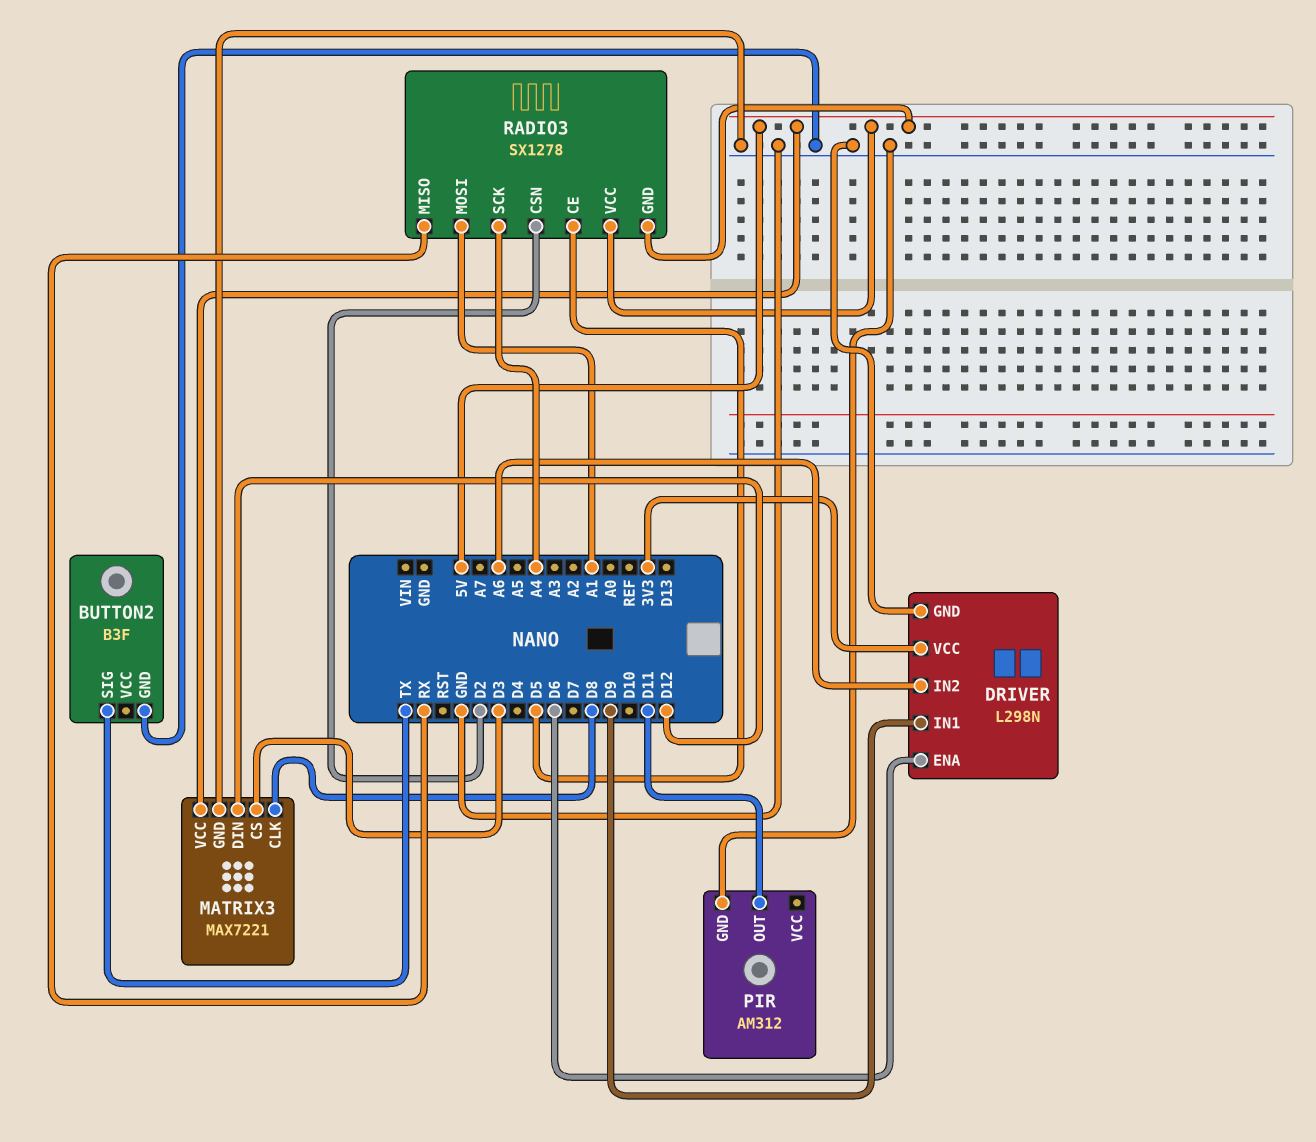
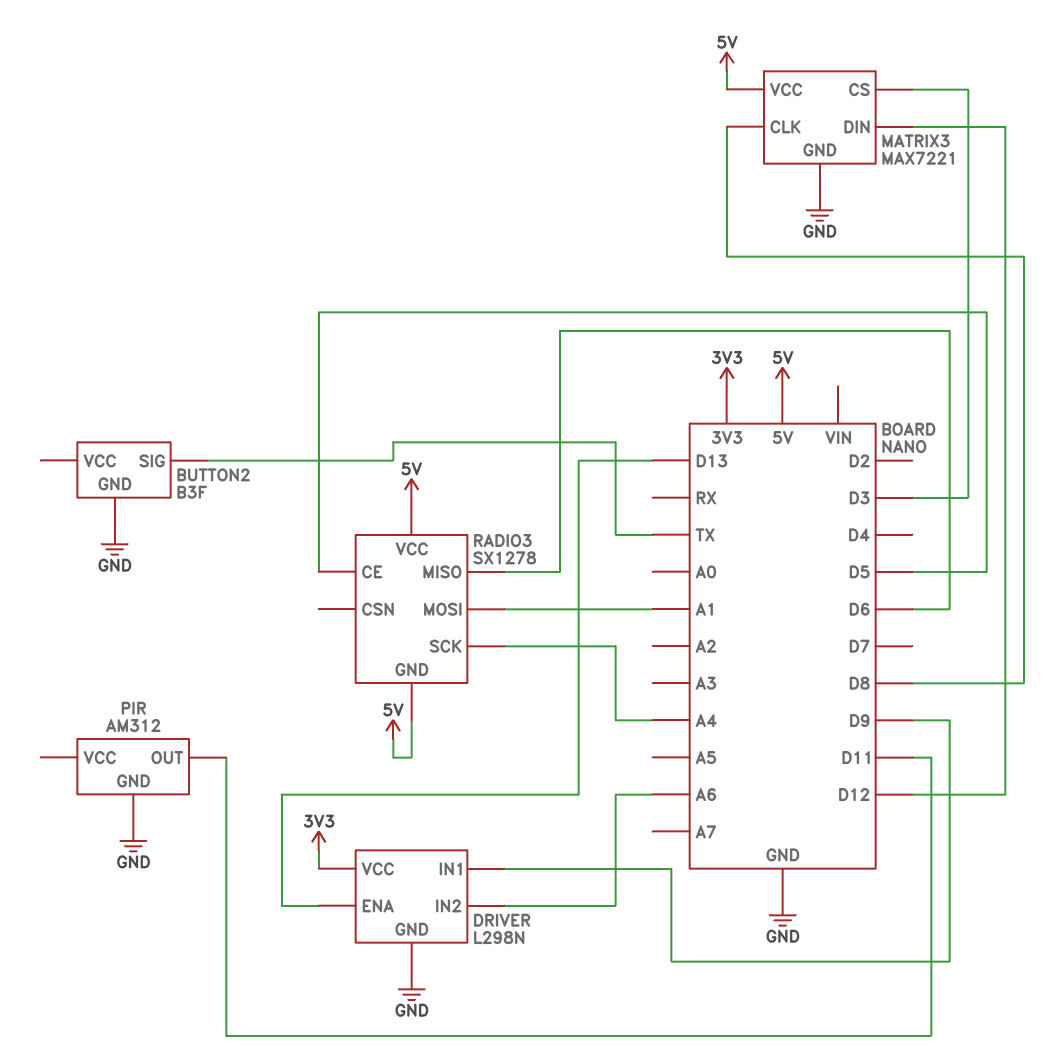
DRIVER pin ENA: D6 -> D13
RADIO3 pin CSN: D2 -> none
RADIO3 pin MISO: RX -> D6

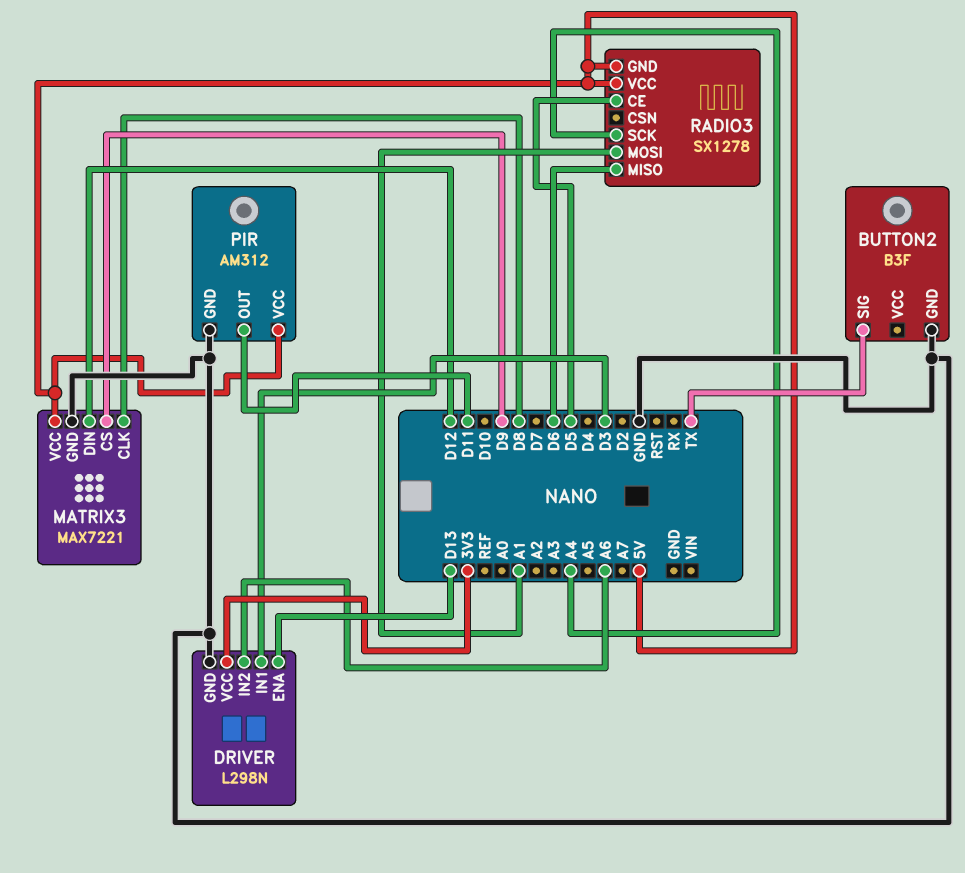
DRIVER pin IN1: D9 -> D3
MATRIX3 pin CS: D3 -> D9
PIR pin VCC: none -> 5V

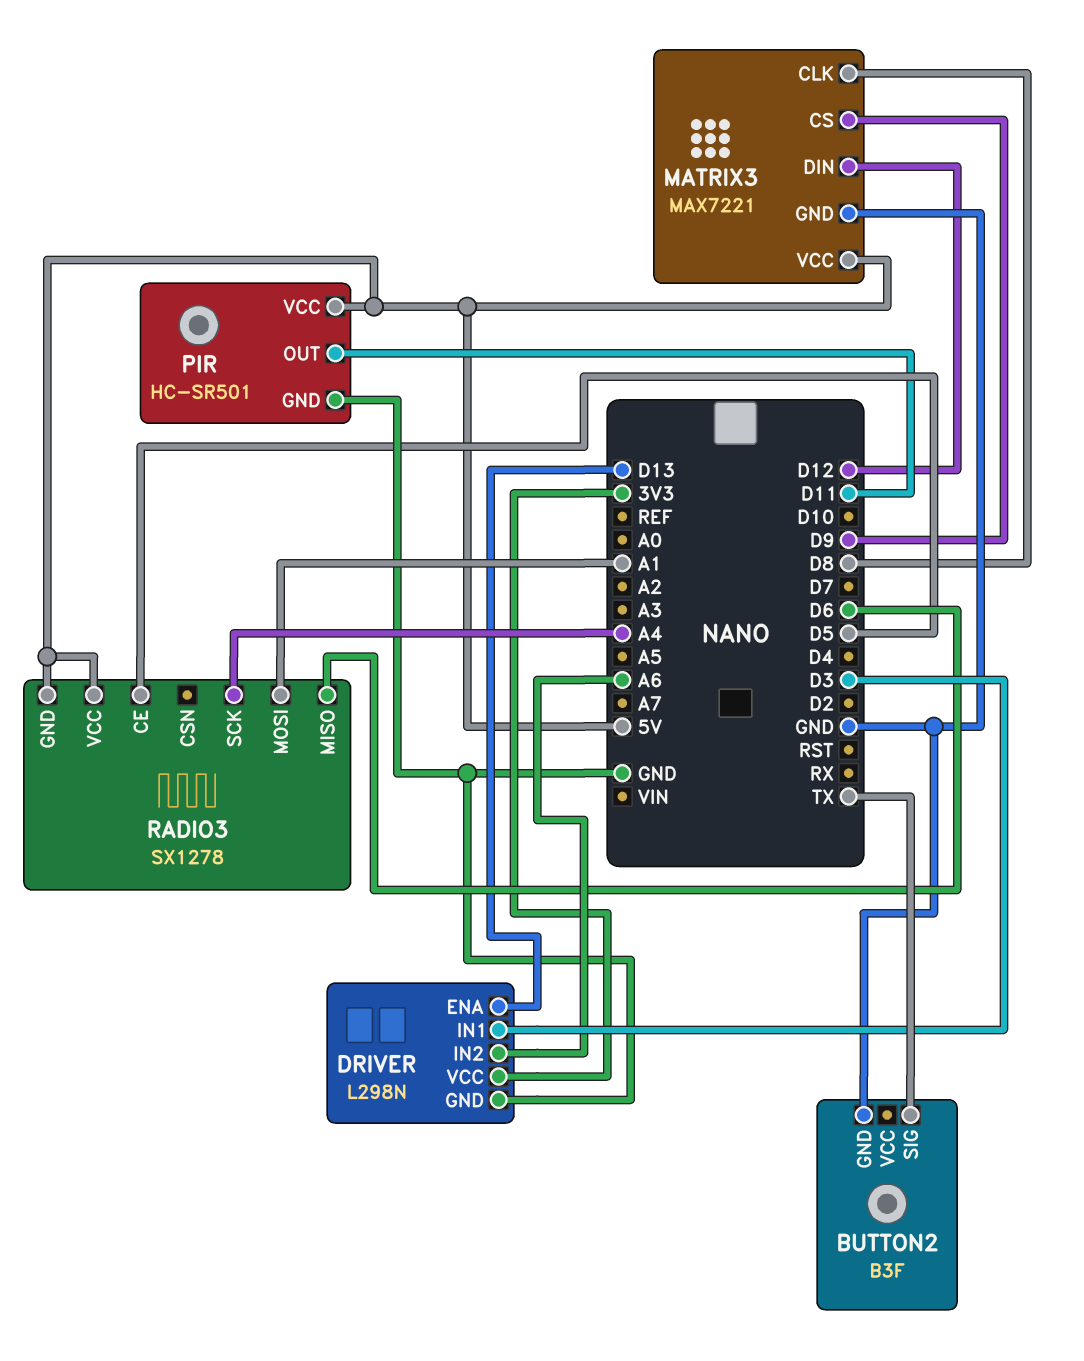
PIR: AM312 -> HC-SR501

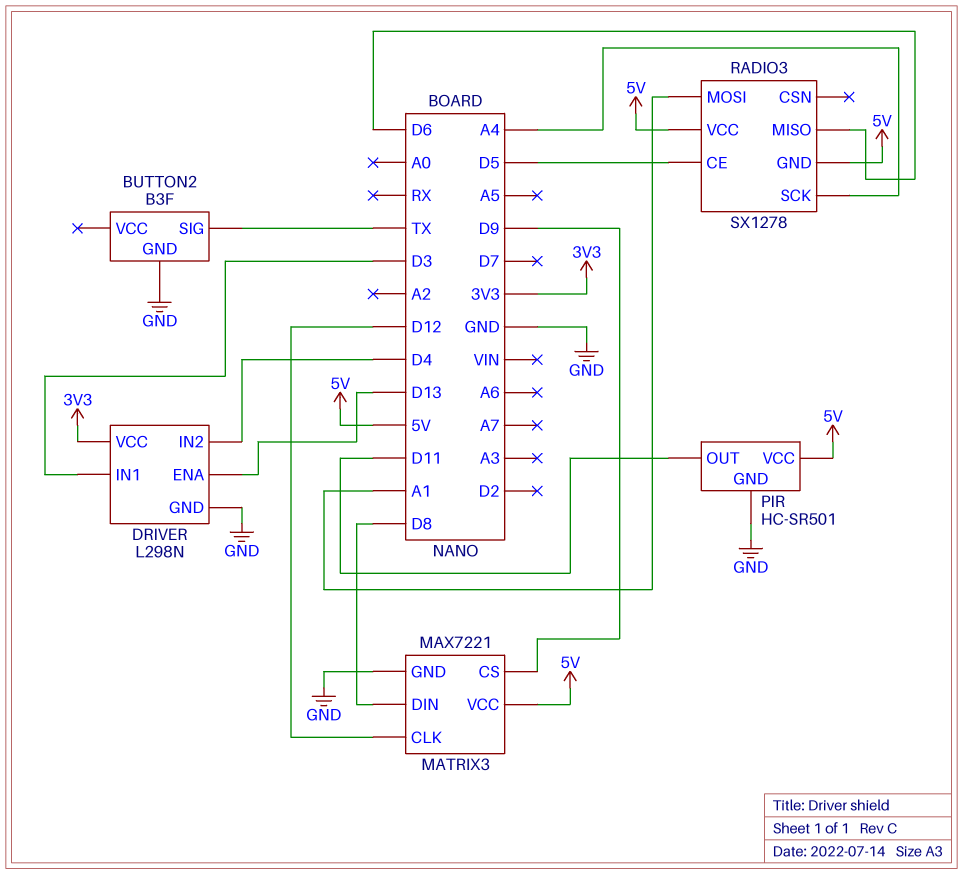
DRIVER pin IN2: A6 -> D4
MATRIX3 pin CLK: D8 -> D12
MATRIX3 pin DIN: D12 -> D8

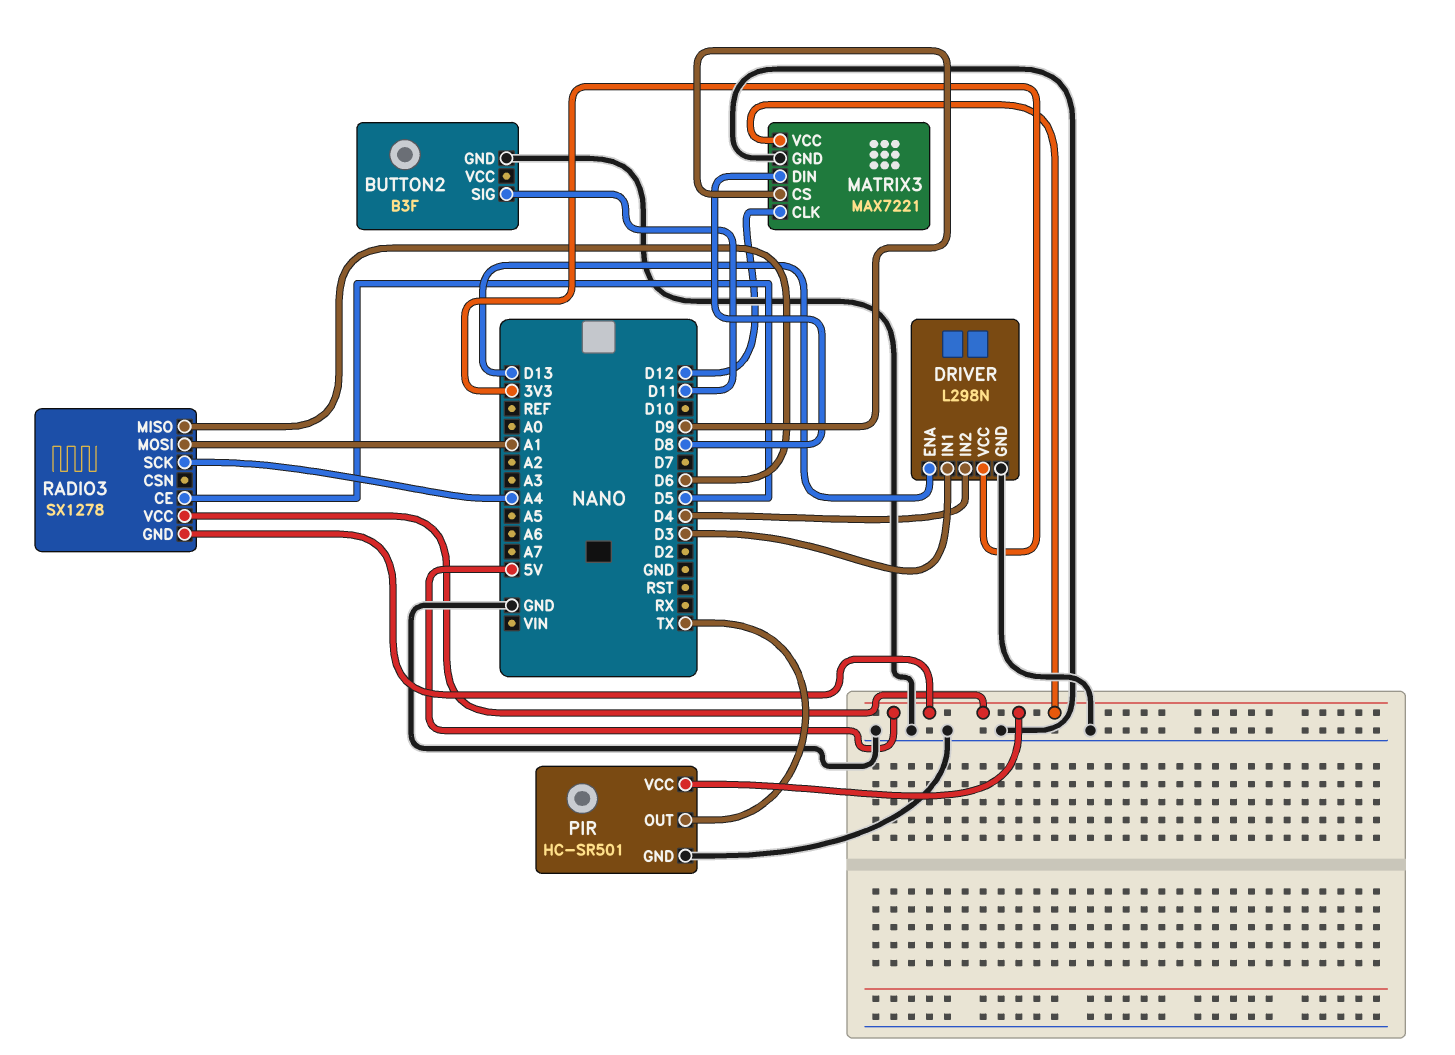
BUTTON2 pin SIG: TX -> D11
PIR pin OUT: D11 -> TX

